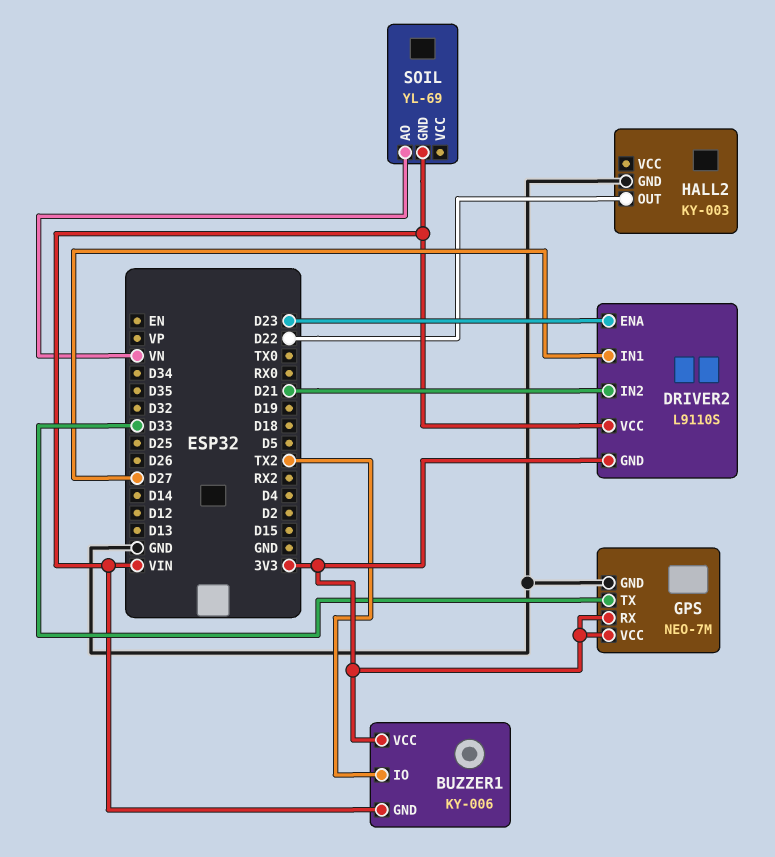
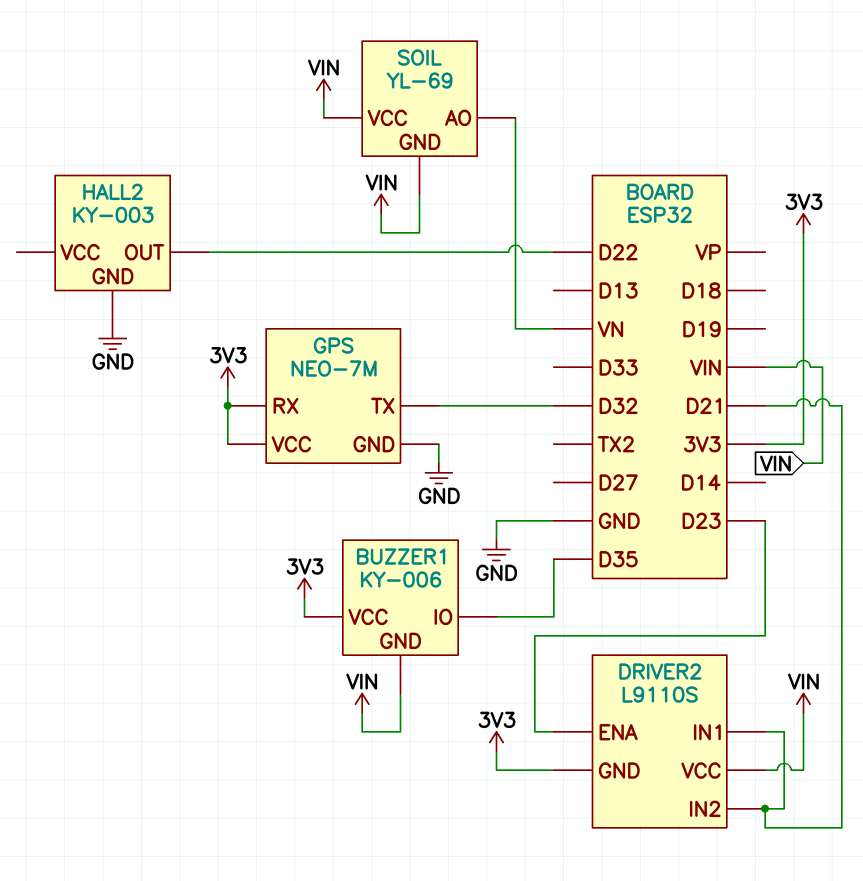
BUZZER1 pin IO: TX2 -> D35
DRIVER2 pin IN1: D27 -> D21
GPS pin TX: D33 -> D32
SOIL pin VCC: none -> VIN

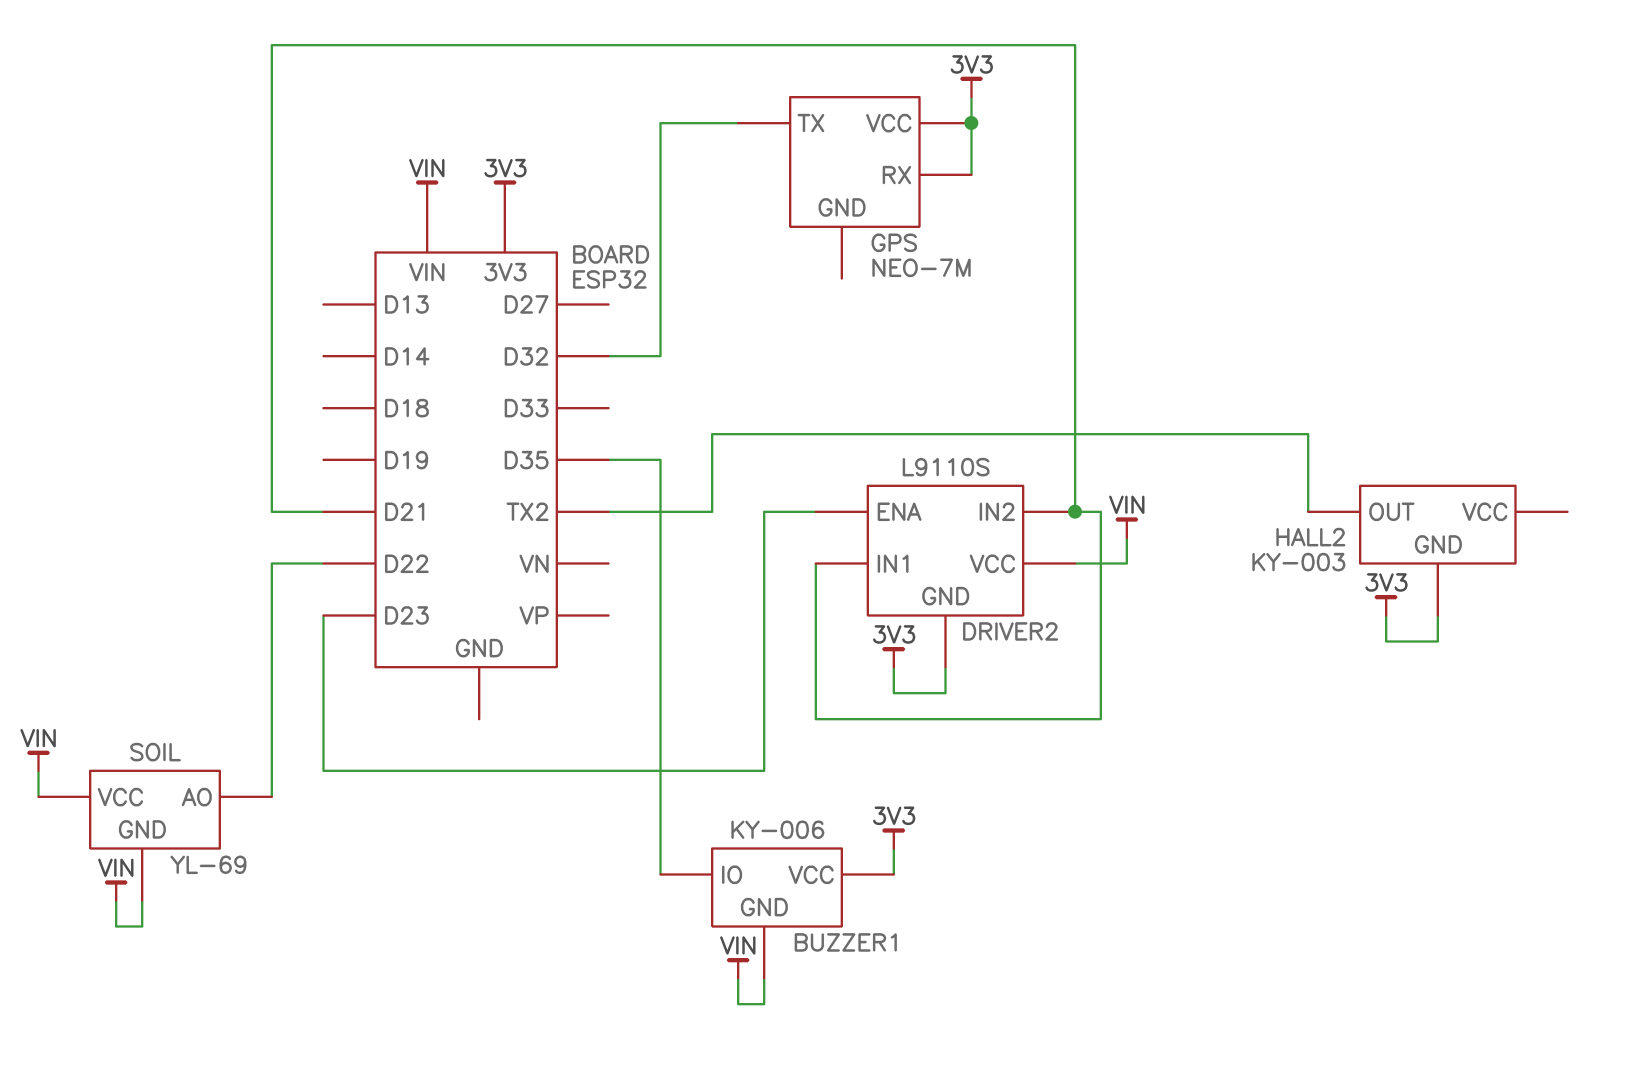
GPS pin GND: GND -> none
HALL2 pin GND: GND -> 3V3
HALL2 pin OUT: D22 -> TX2
SOIL pin AO: VN -> D22

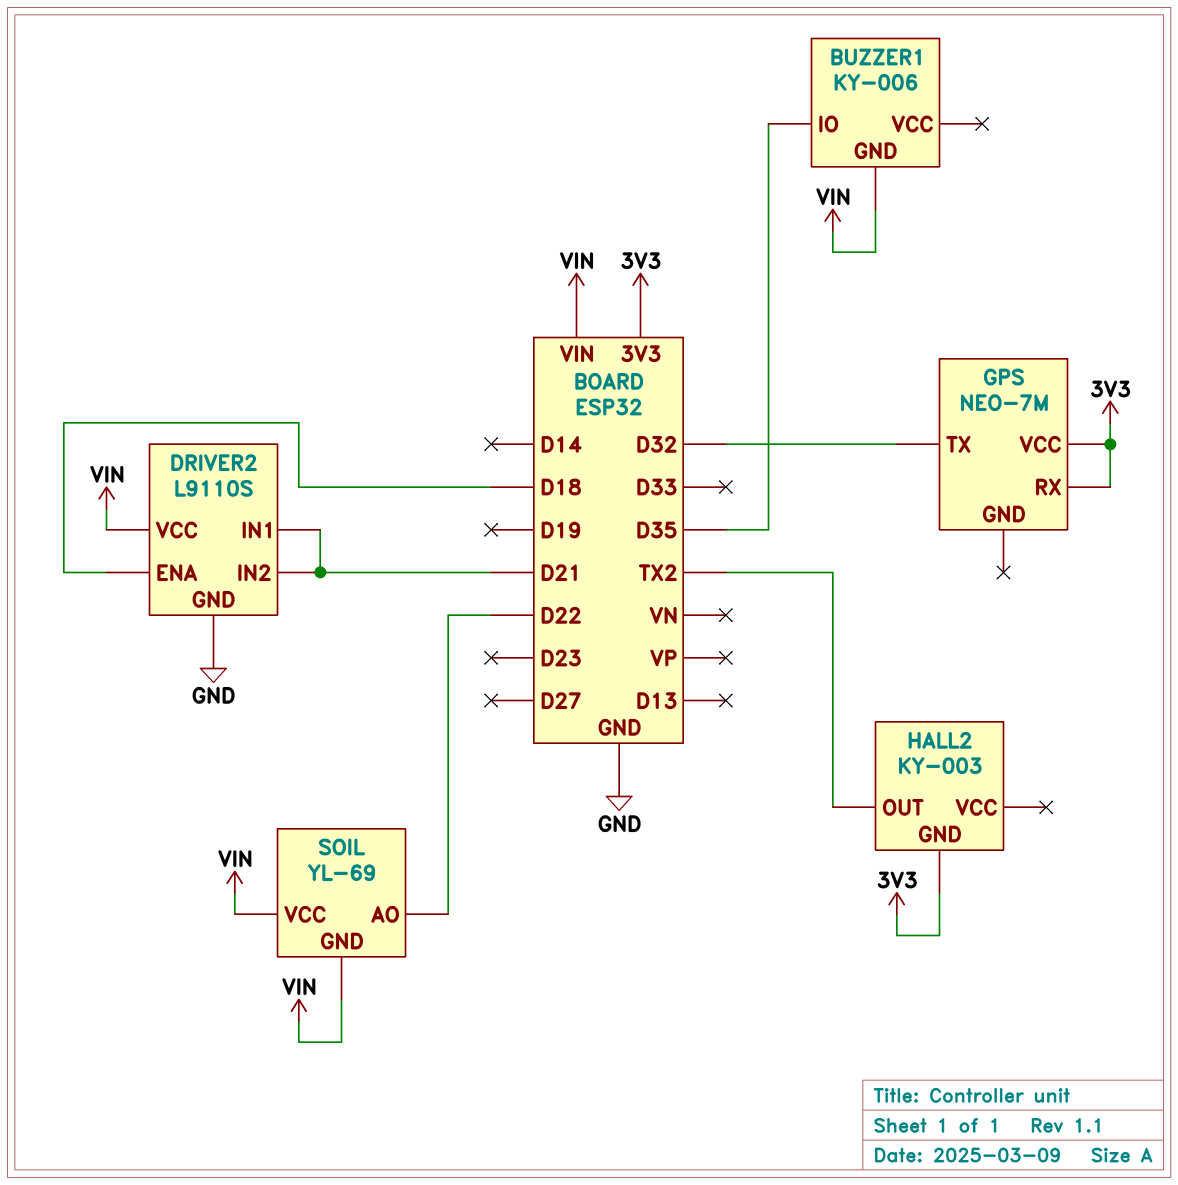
BUZZER1 pin VCC: 3V3 -> none
DRIVER2 pin ENA: D23 -> D18
DRIVER2 pin GND: 3V3 -> GND

